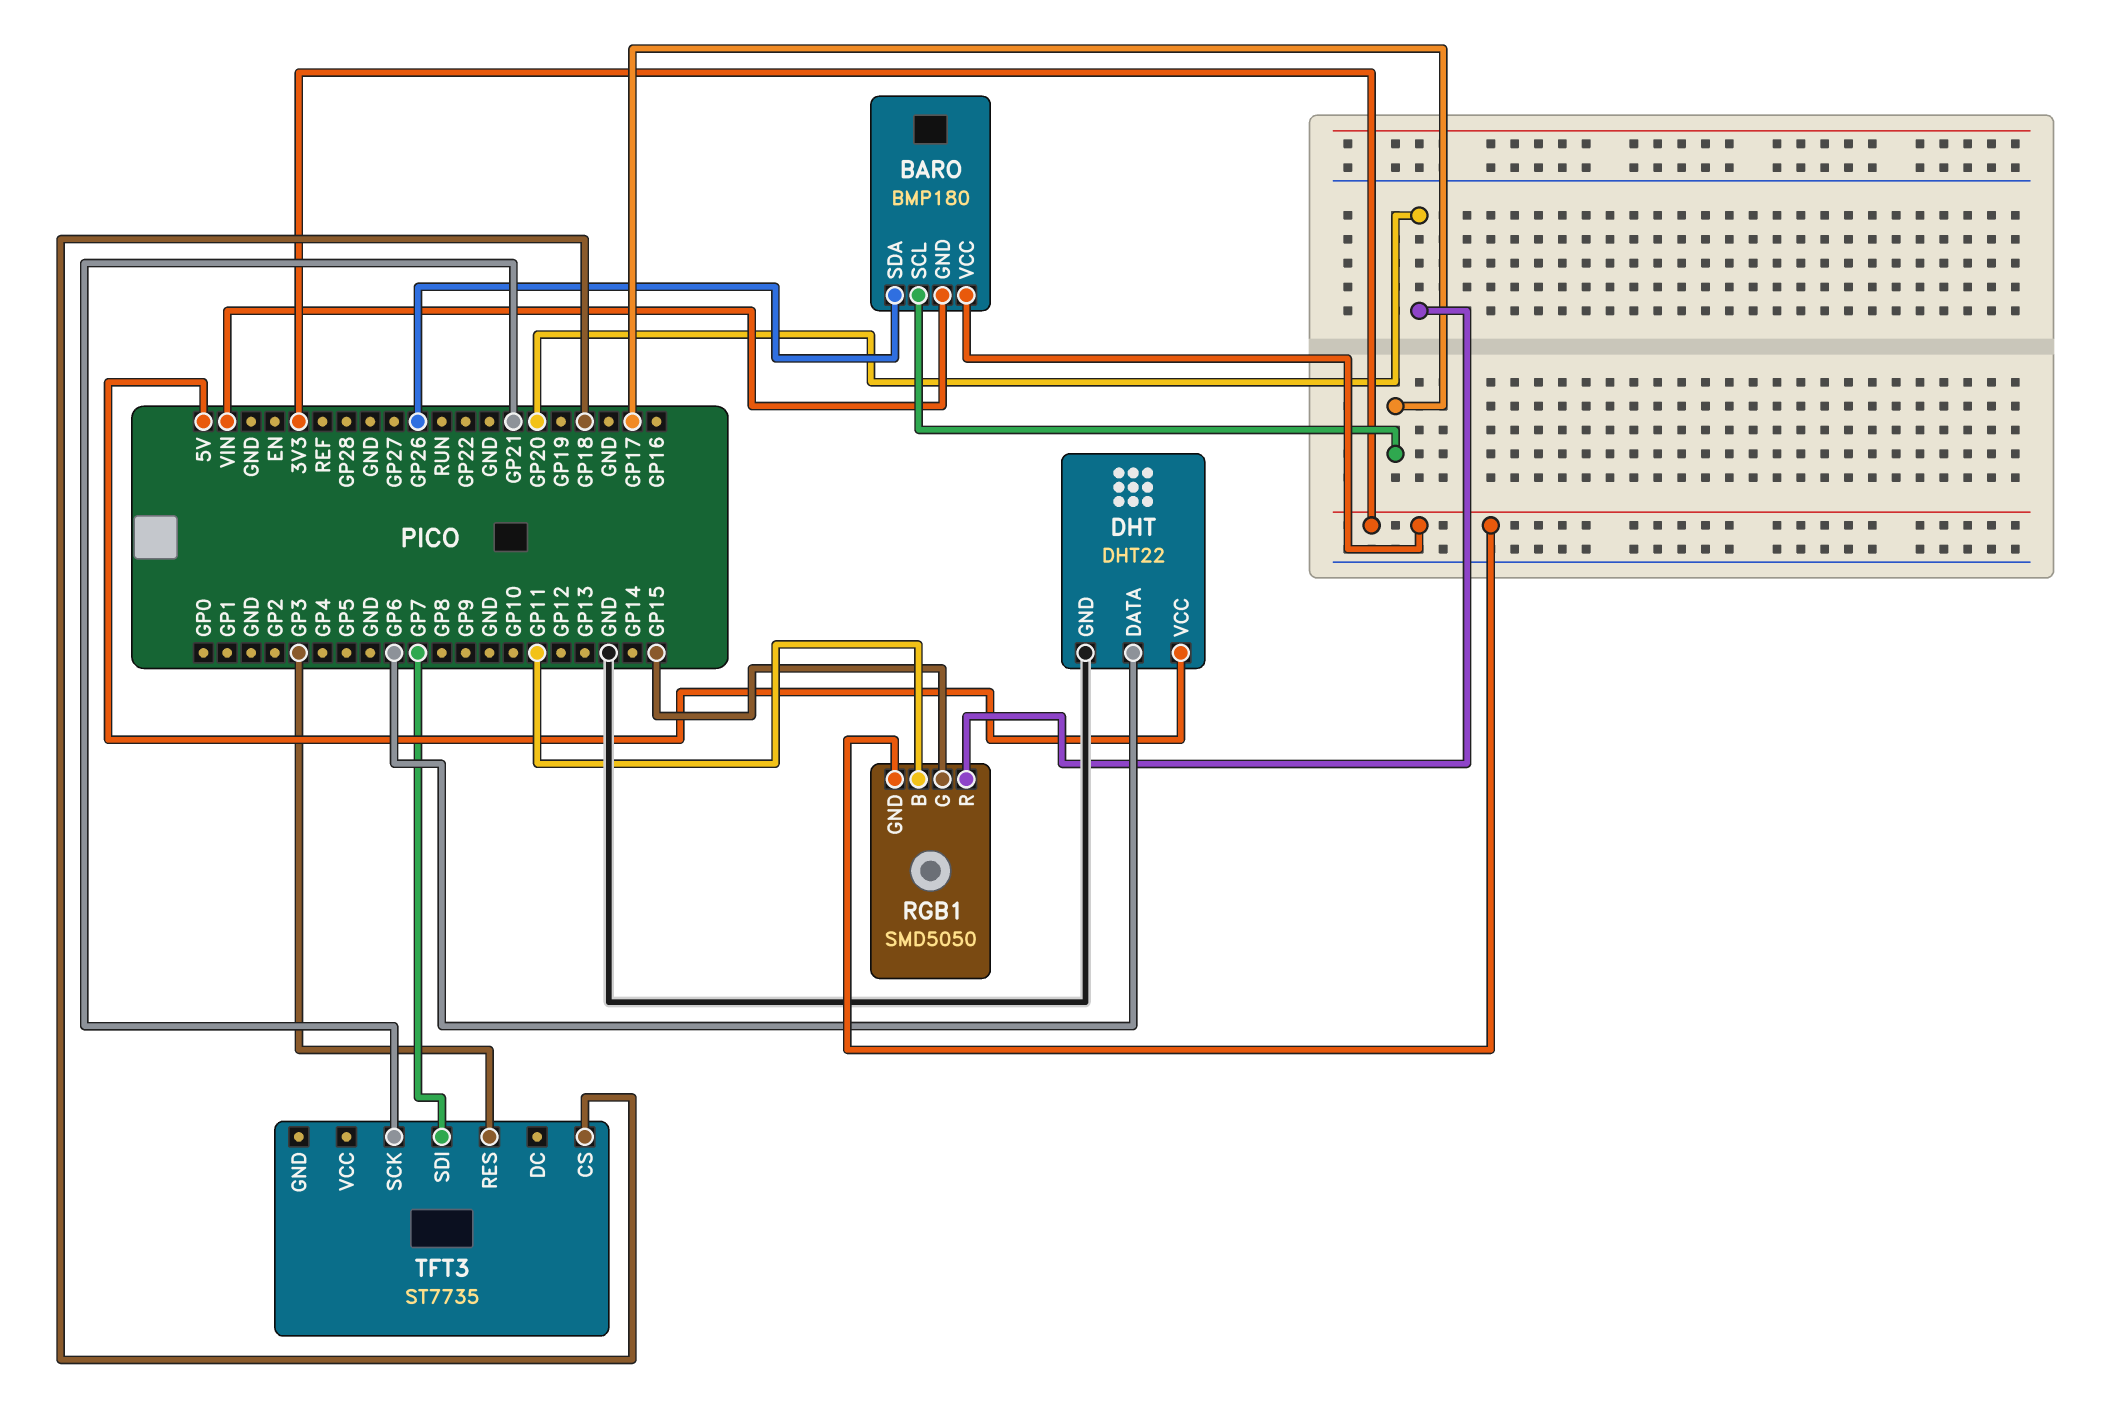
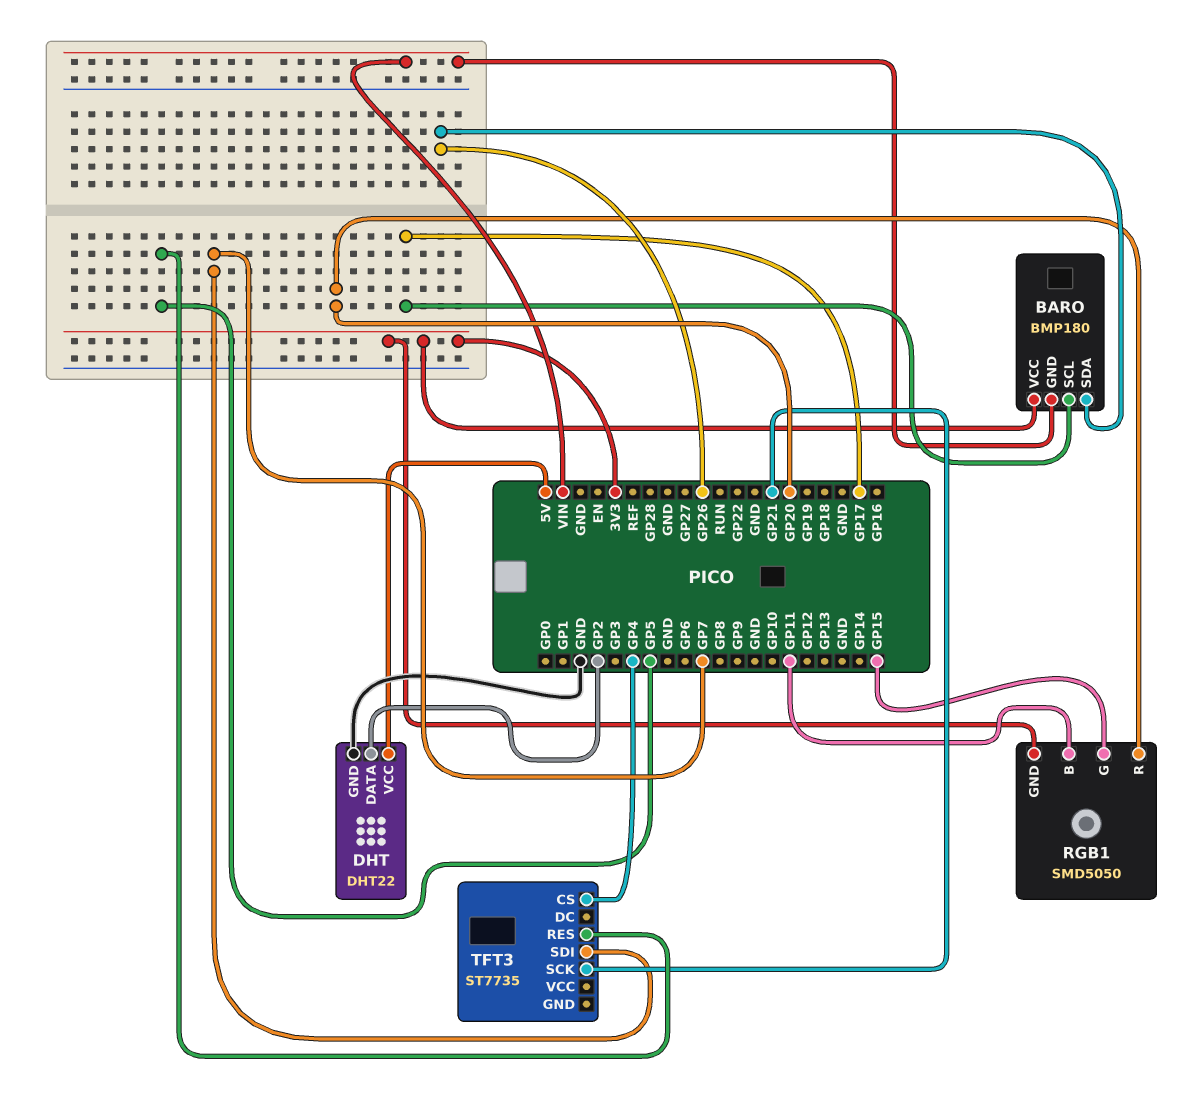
DHT pin DATA: GP6 -> GP2
TFT3 pin CS: GP18 -> GP4
TFT3 pin RES: GP3 -> GP5

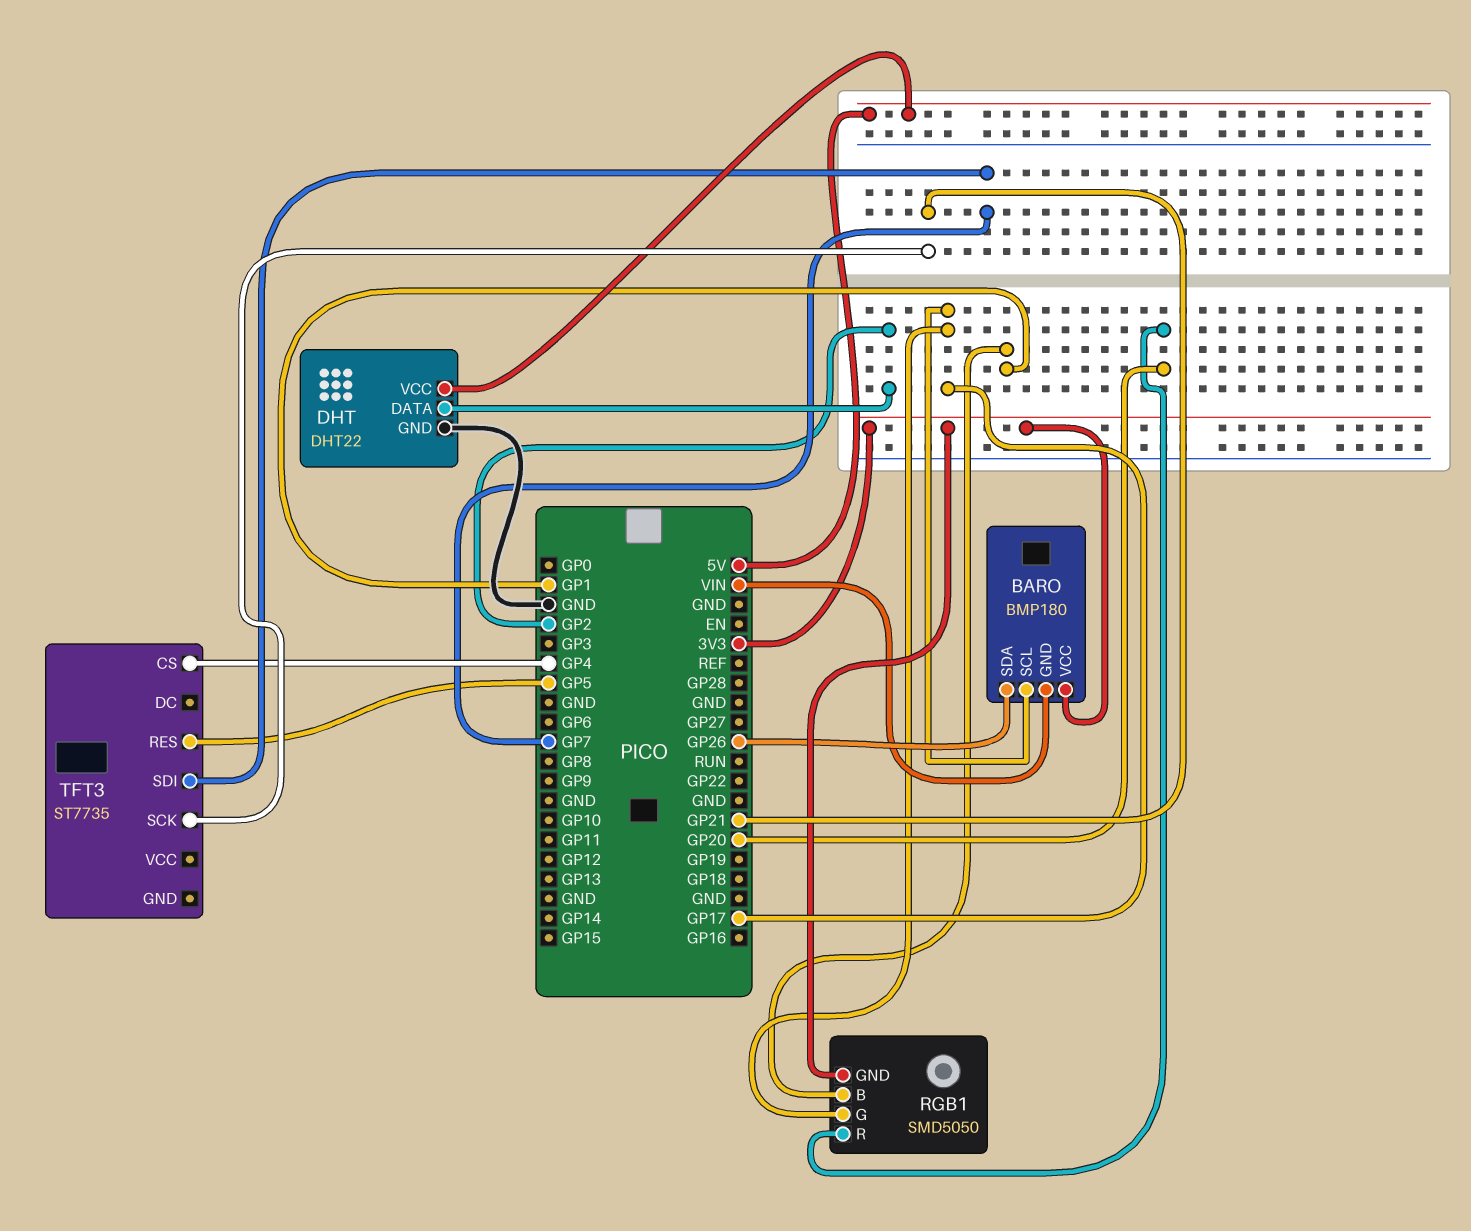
RGB1 pin B: GP11 -> GP1
RGB1 pin G: GP15 -> GP17

